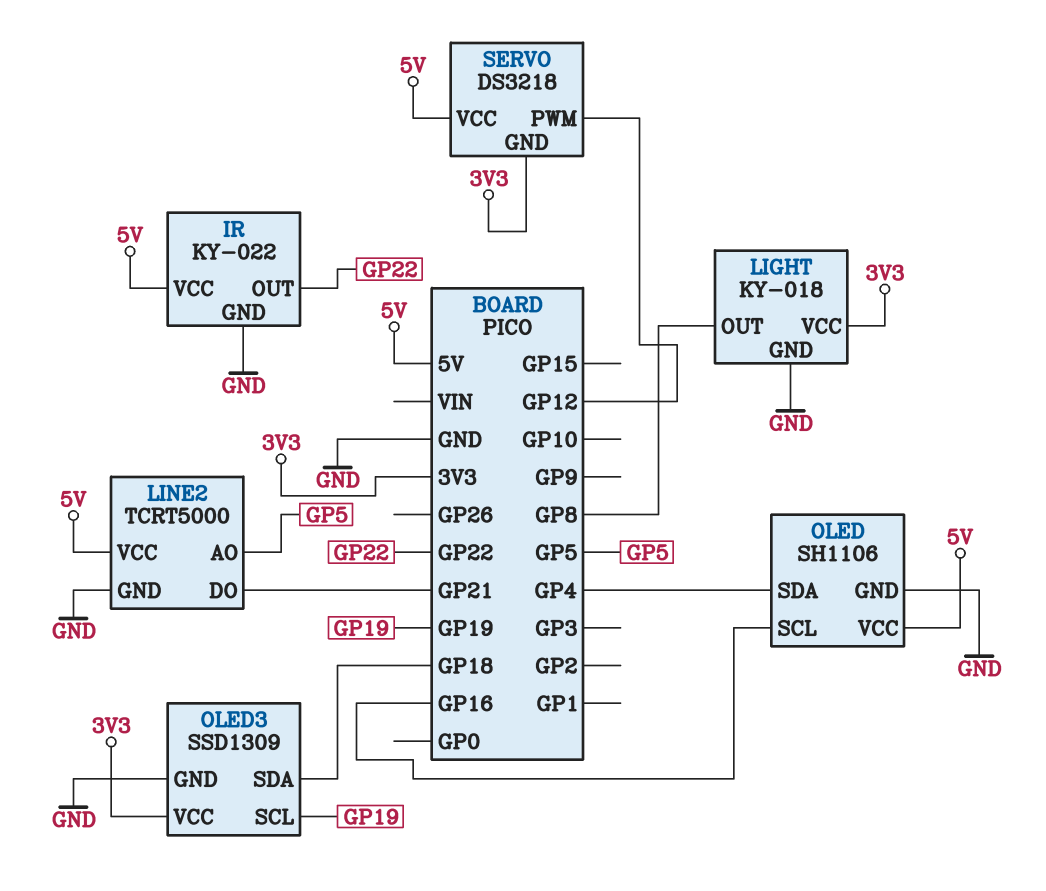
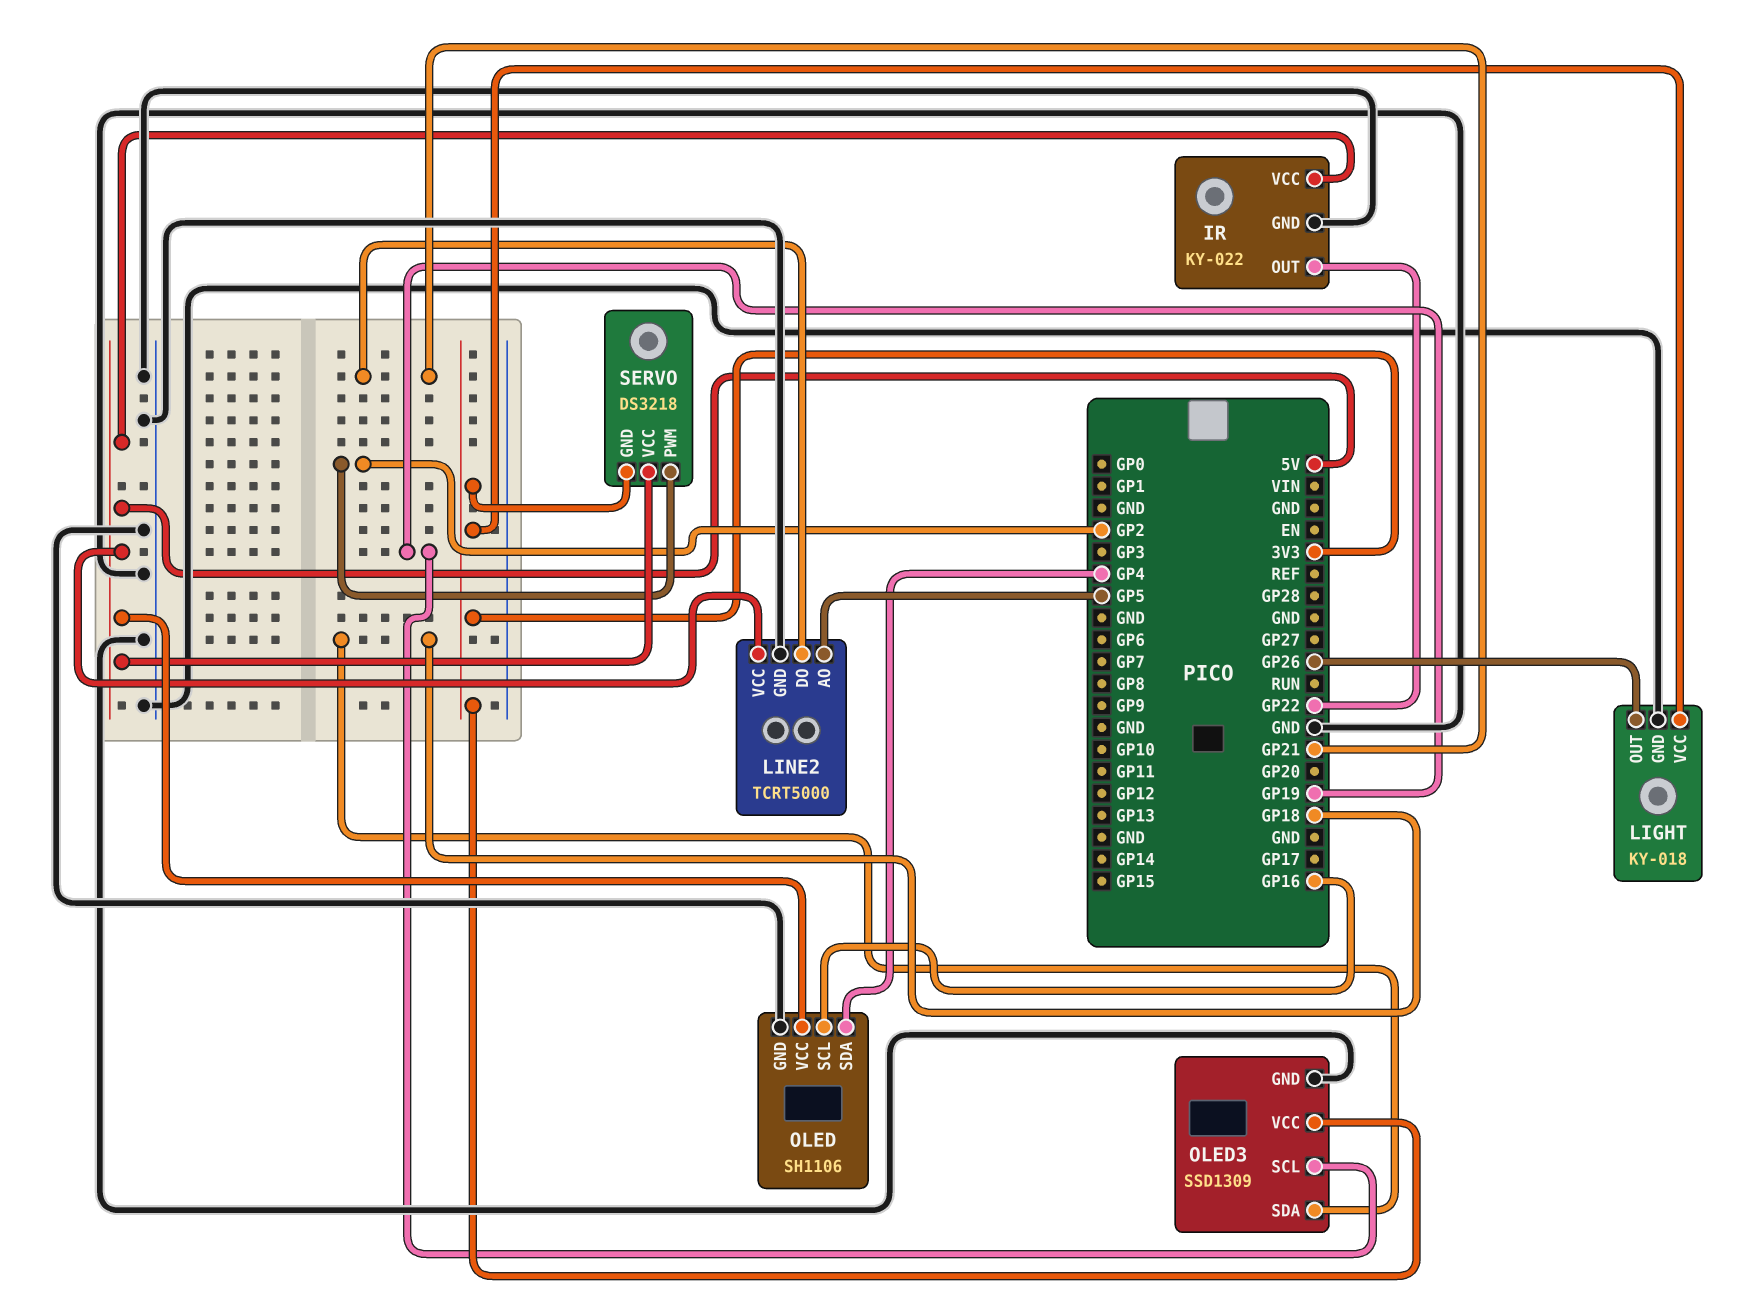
LIGHT pin OUT: GP8 -> GP26
SERVO pin PWM: GP12 -> GP2

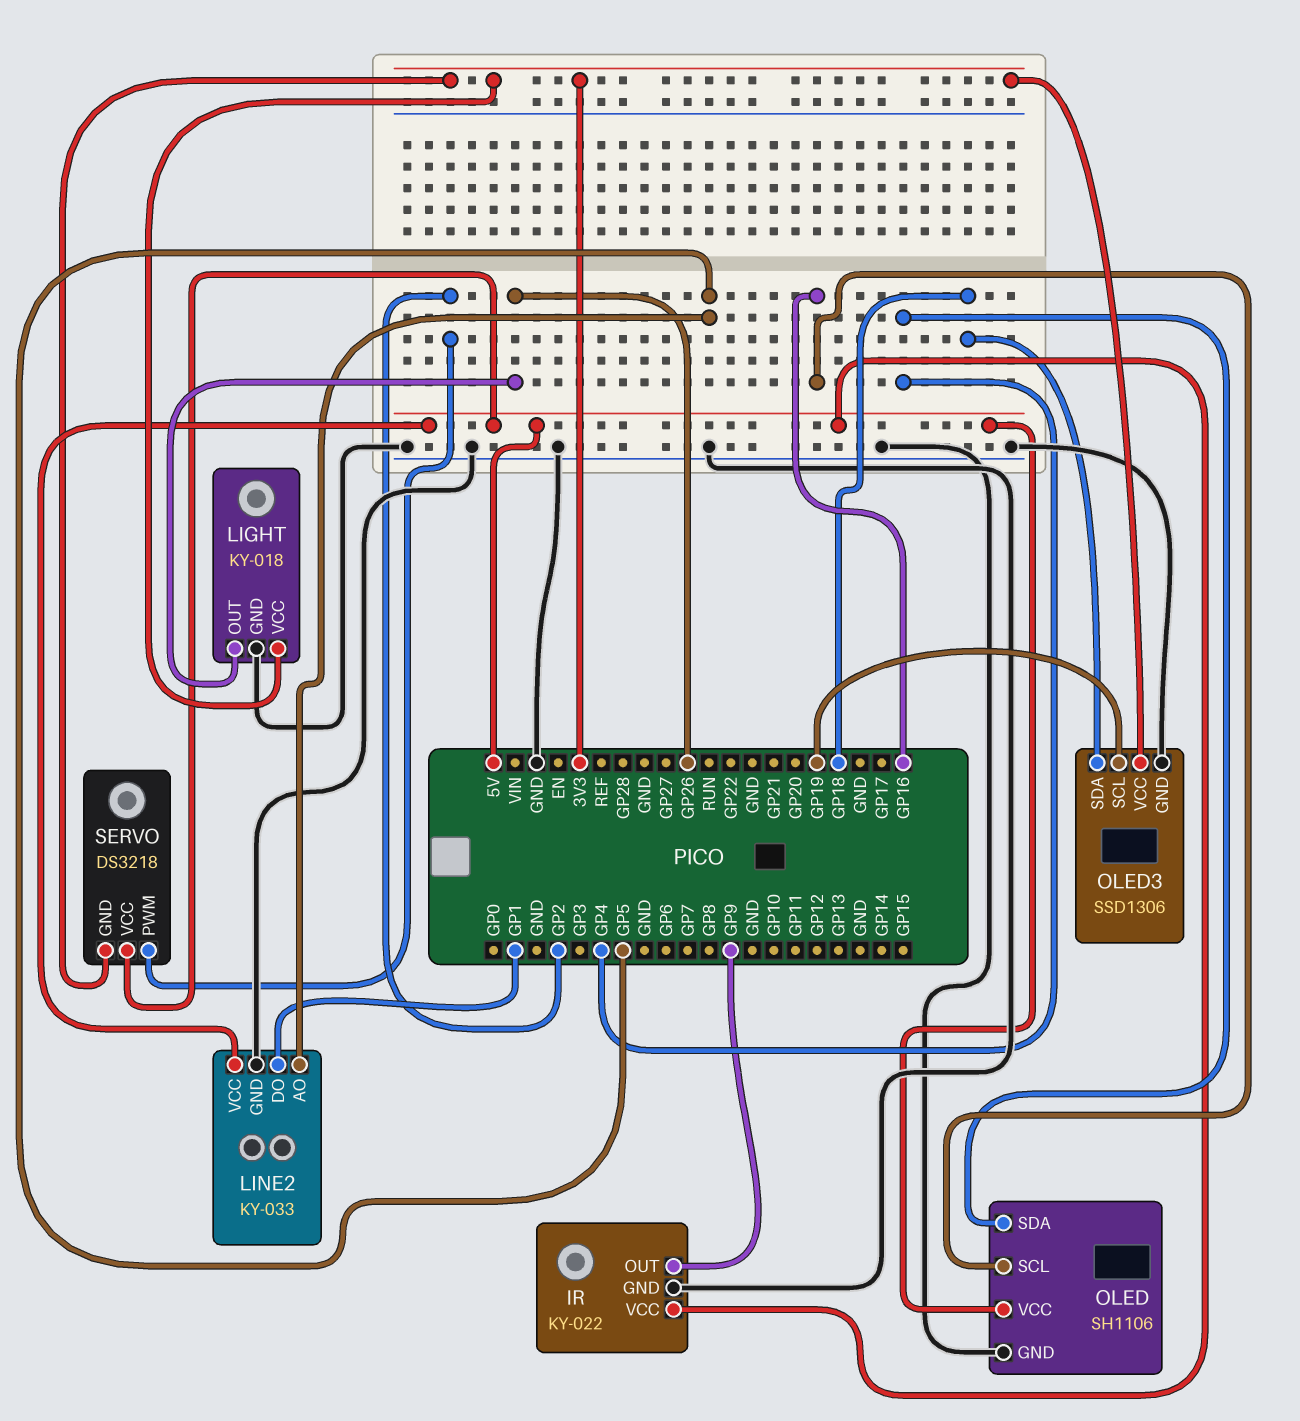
IR pin OUT: GP22 -> GP9
LINE2: TCRT5000 -> KY-033
LINE2 pin DO: GP21 -> GP1
OLED3: SSD1309 -> SSD1306

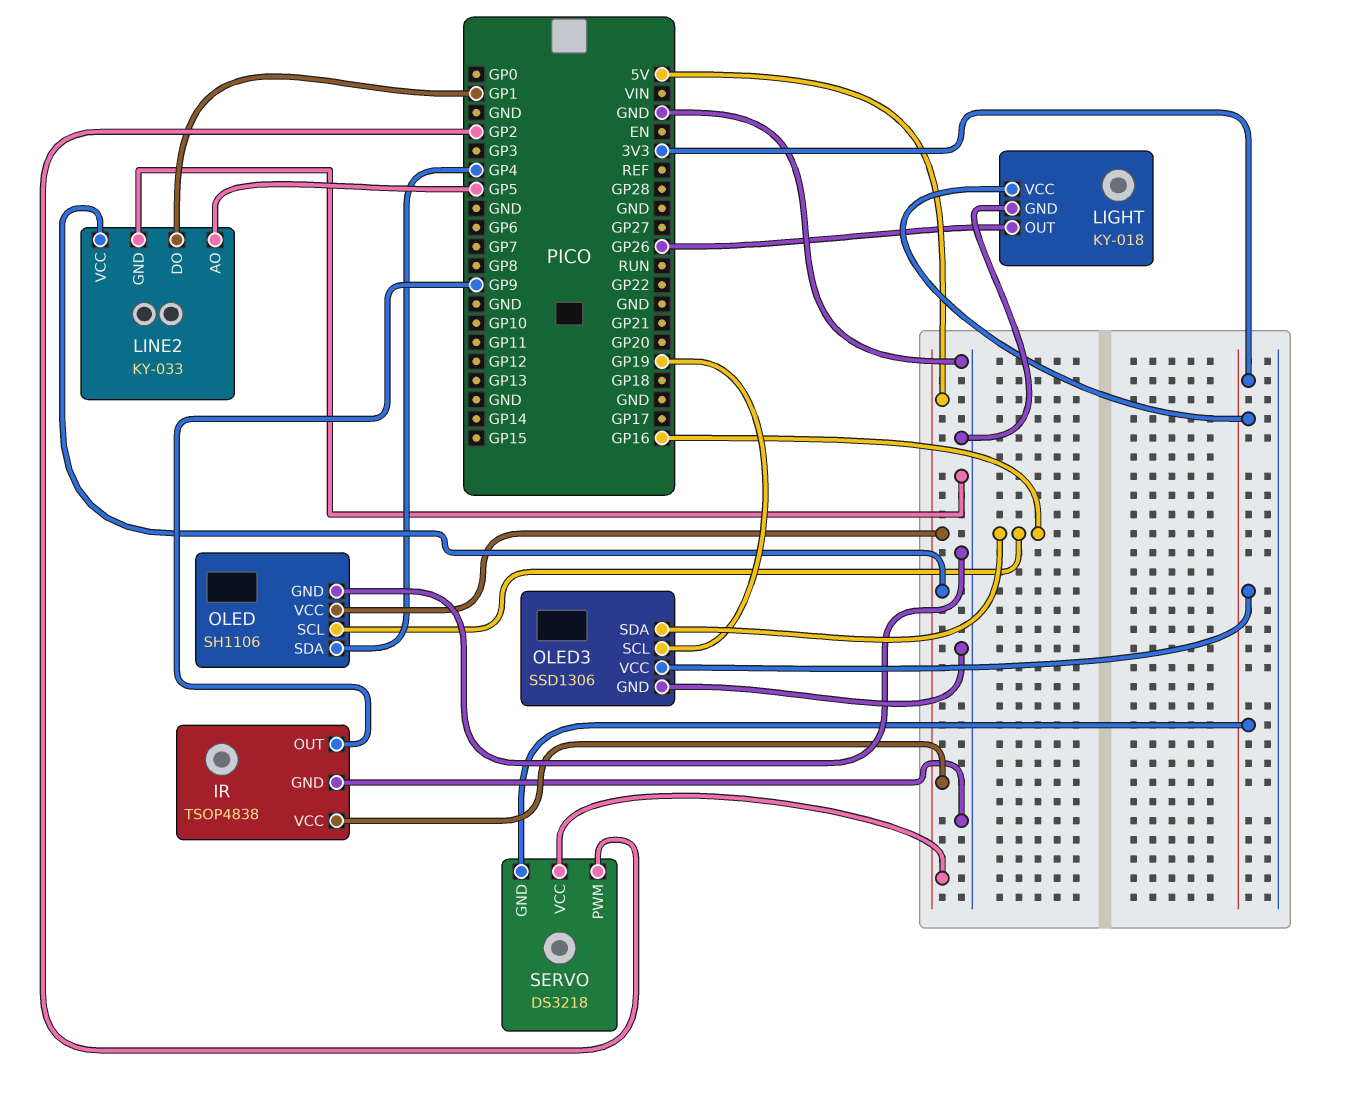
IR: KY-022 -> TSOP4838
OLED3 pin SDA: GP18 -> GP16

